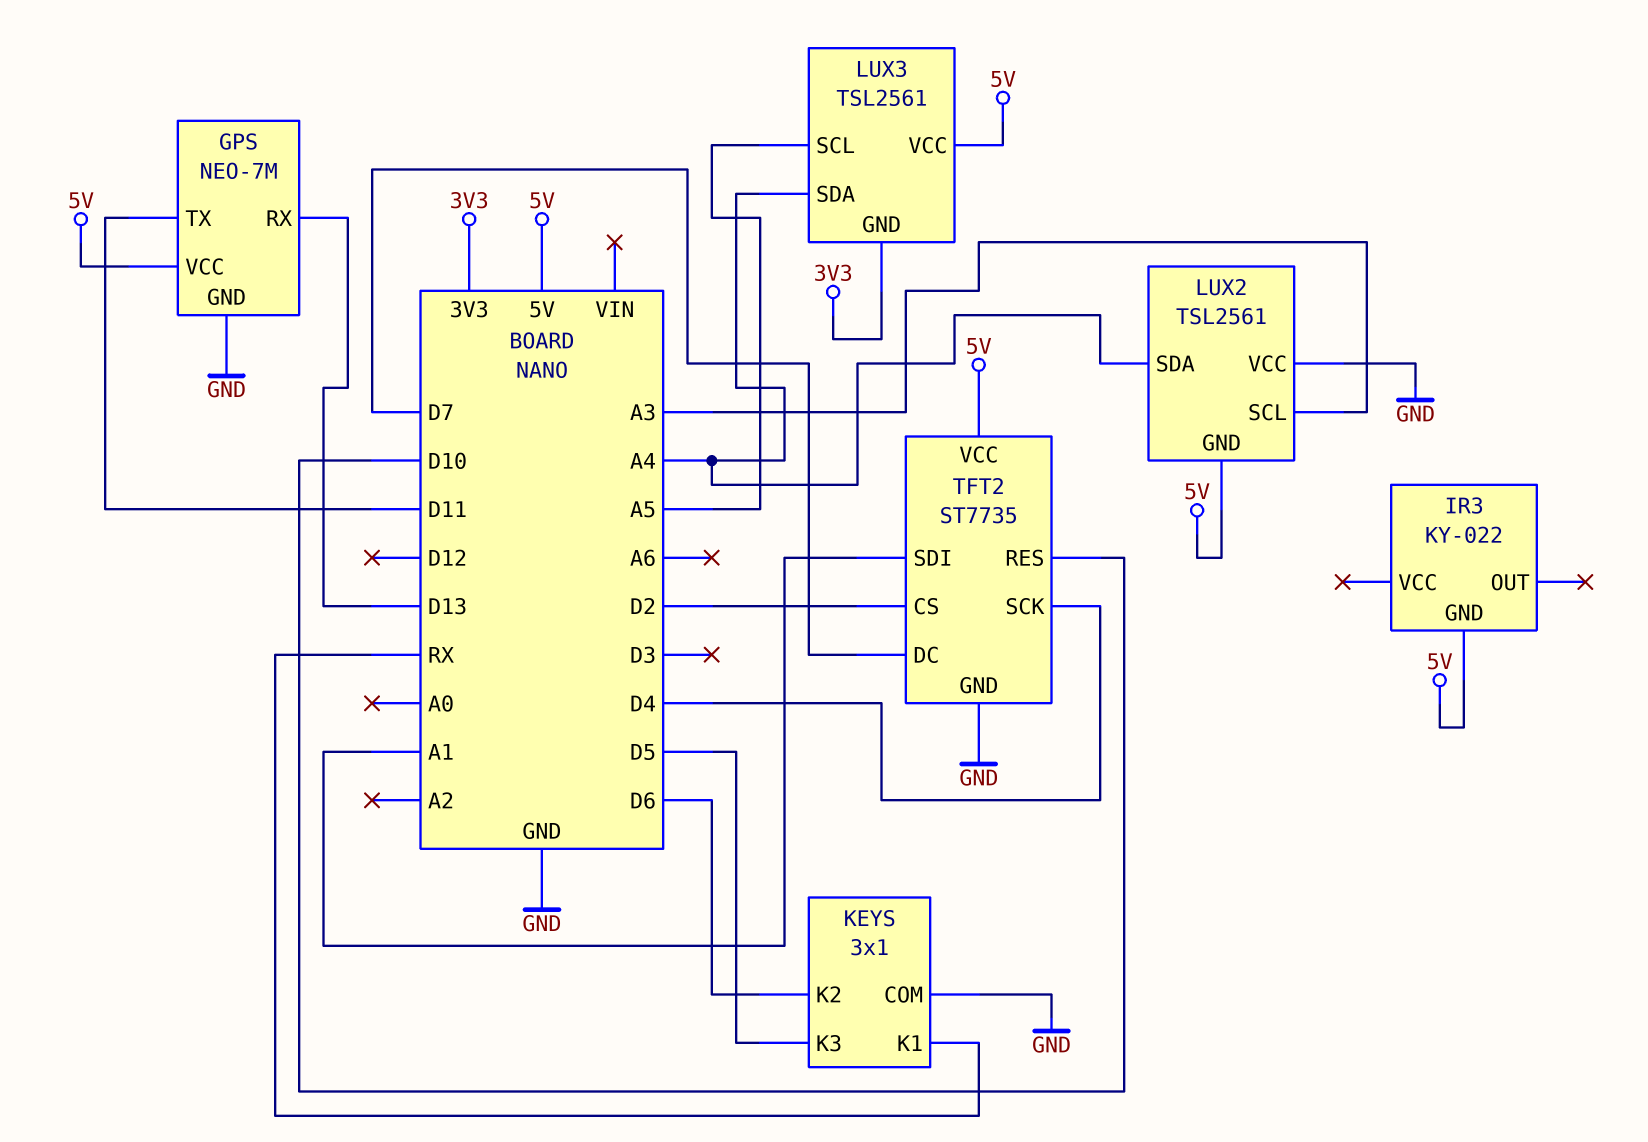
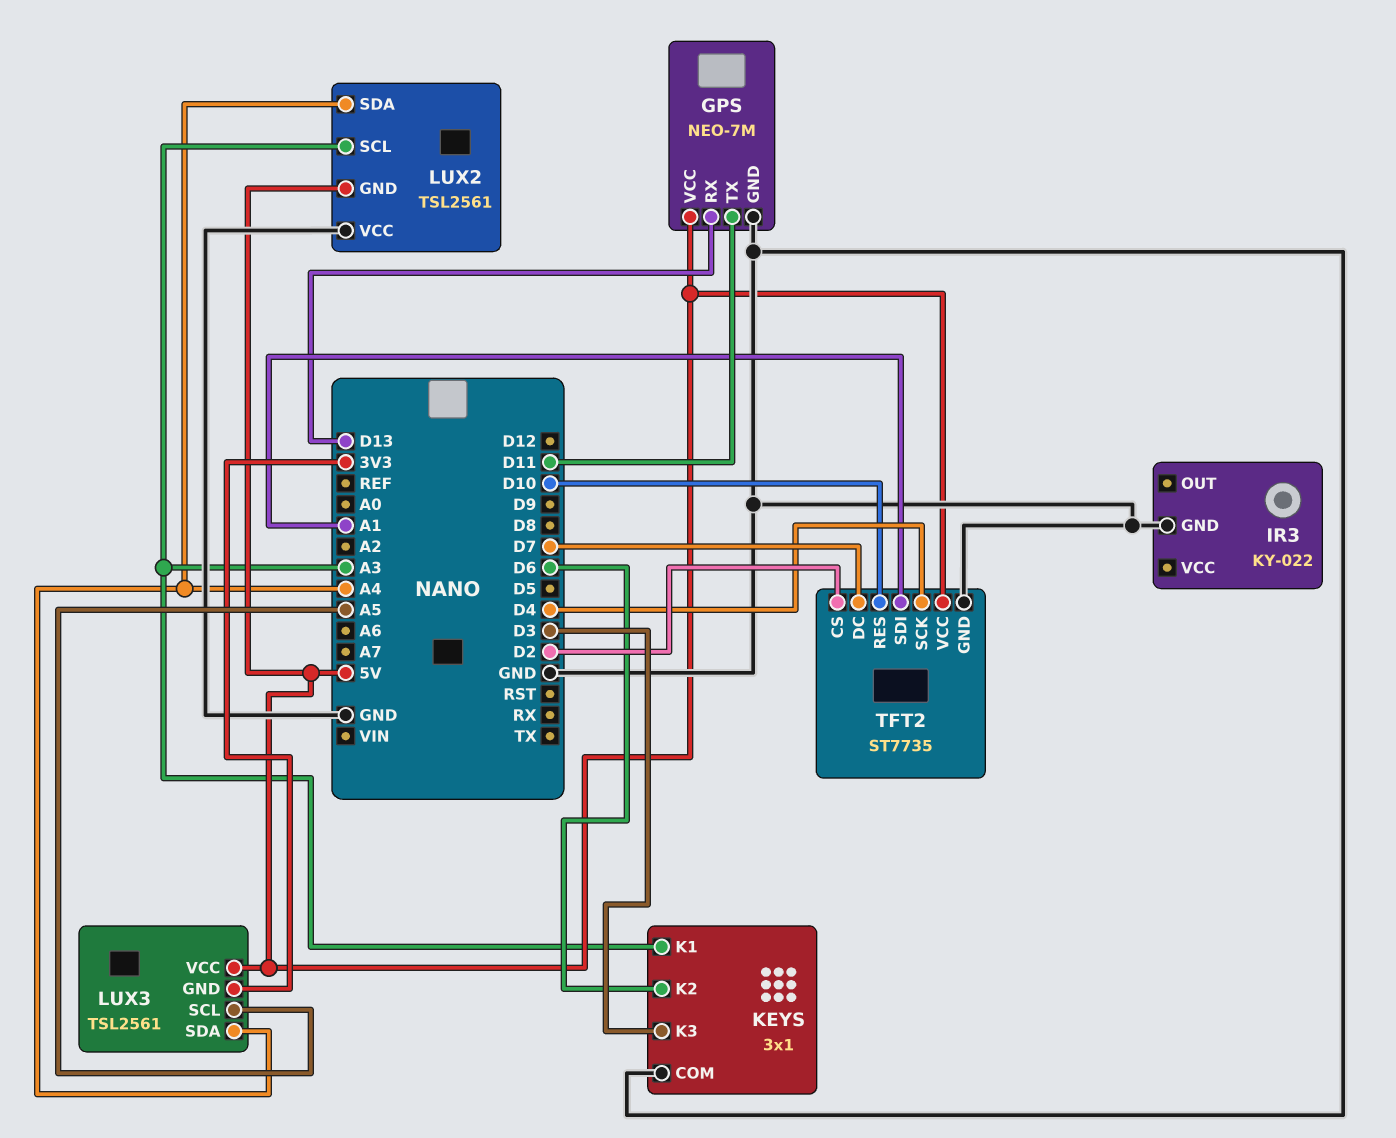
IR3 pin GND: 5V -> GND
KEYS pin K1: RX -> A3
KEYS pin K3: D5 -> D3

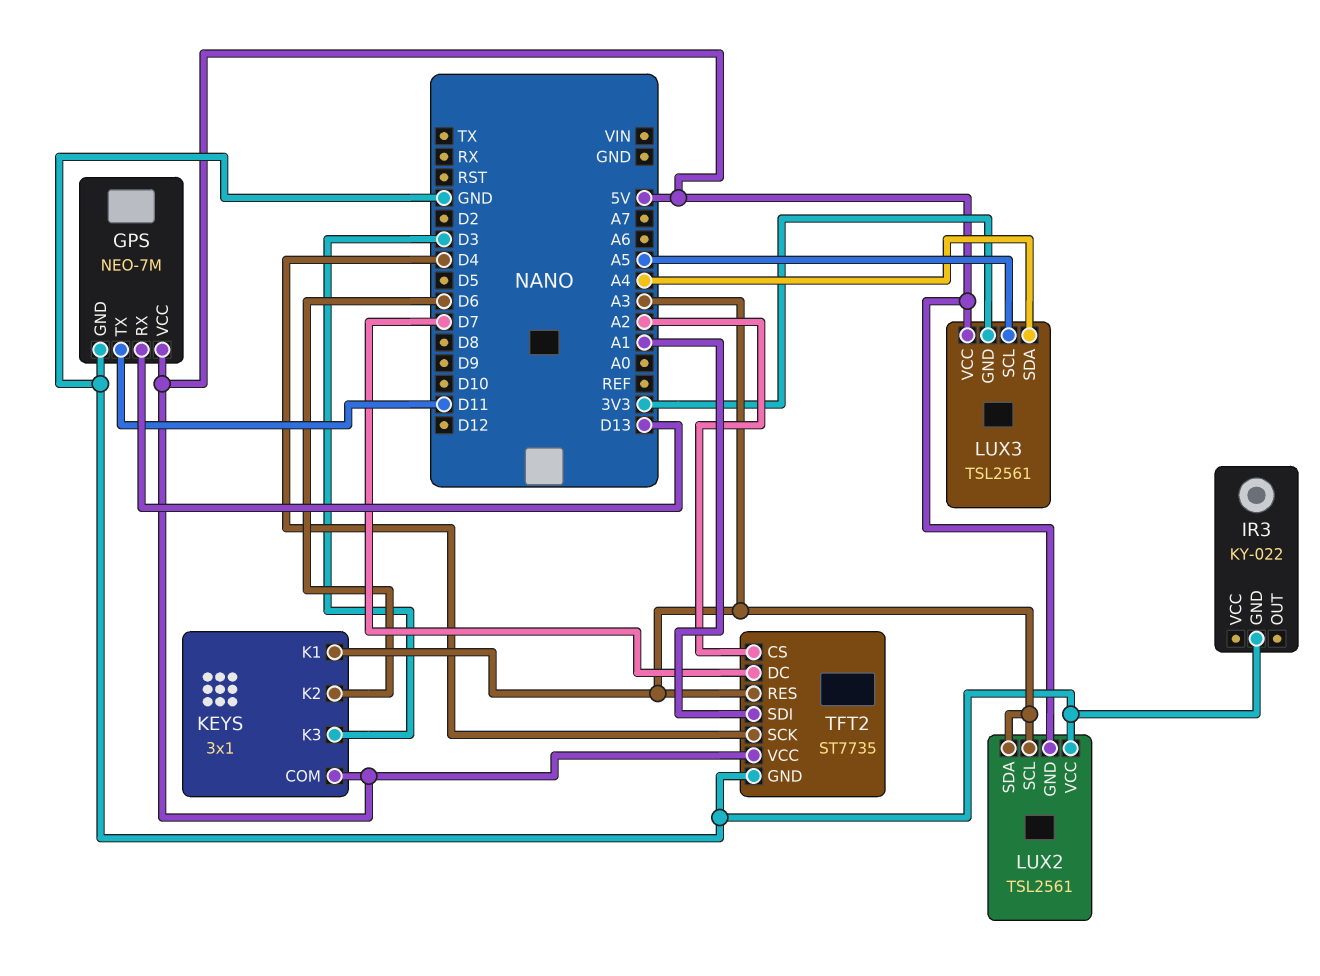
KEYS pin COM: GND -> 5V
LUX2 pin SDA: A4 -> A3
TFT2 pin CS: D2 -> A2
TFT2 pin RES: D10 -> A3

